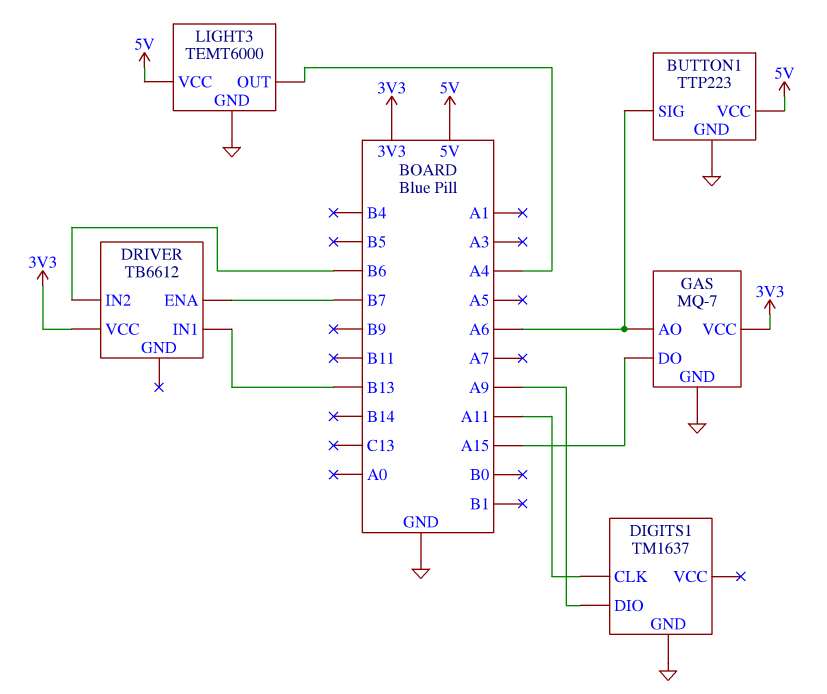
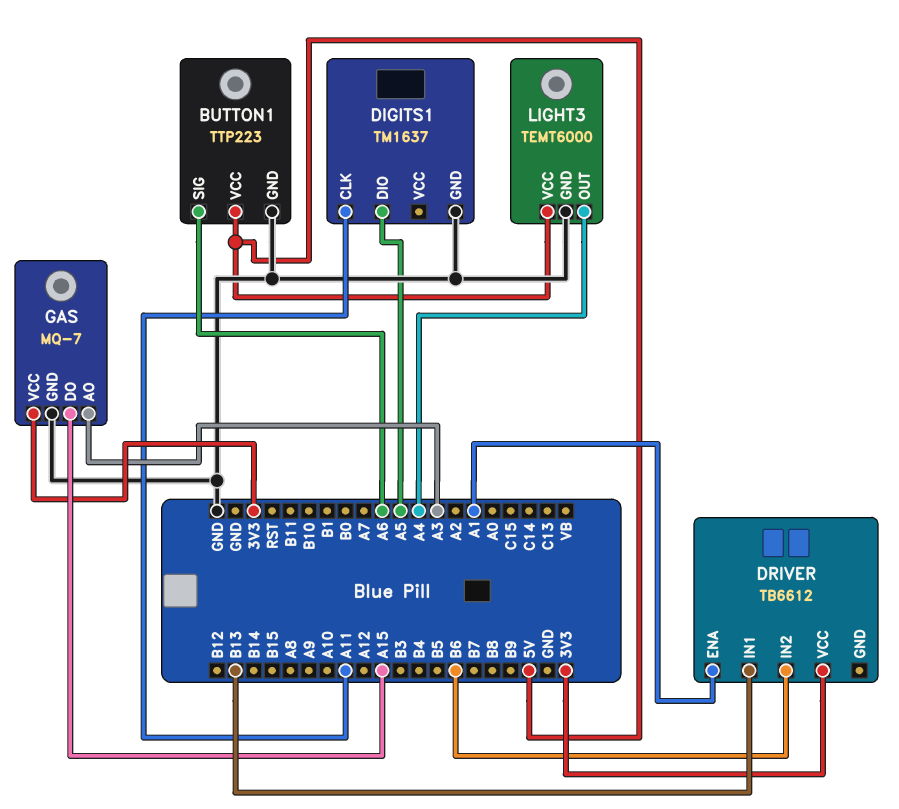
DIGITS1 pin DIO: A9 -> A5
DRIVER pin ENA: B7 -> A1
GAS pin AO: A6 -> A3

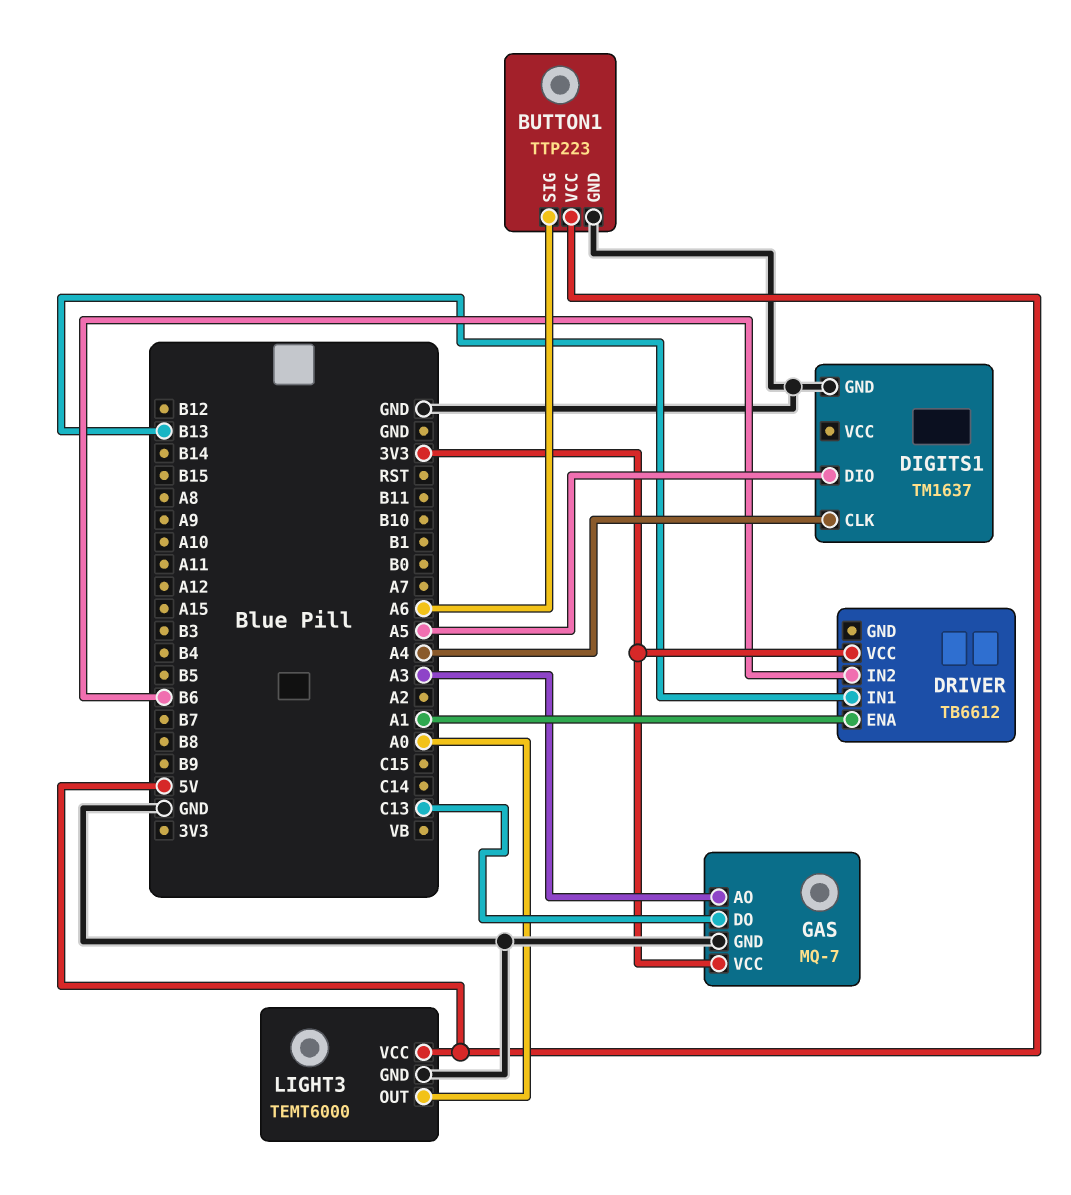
DIGITS1 pin CLK: A11 -> A4
GAS pin DO: A15 -> C13
LIGHT3 pin OUT: A4 -> A0

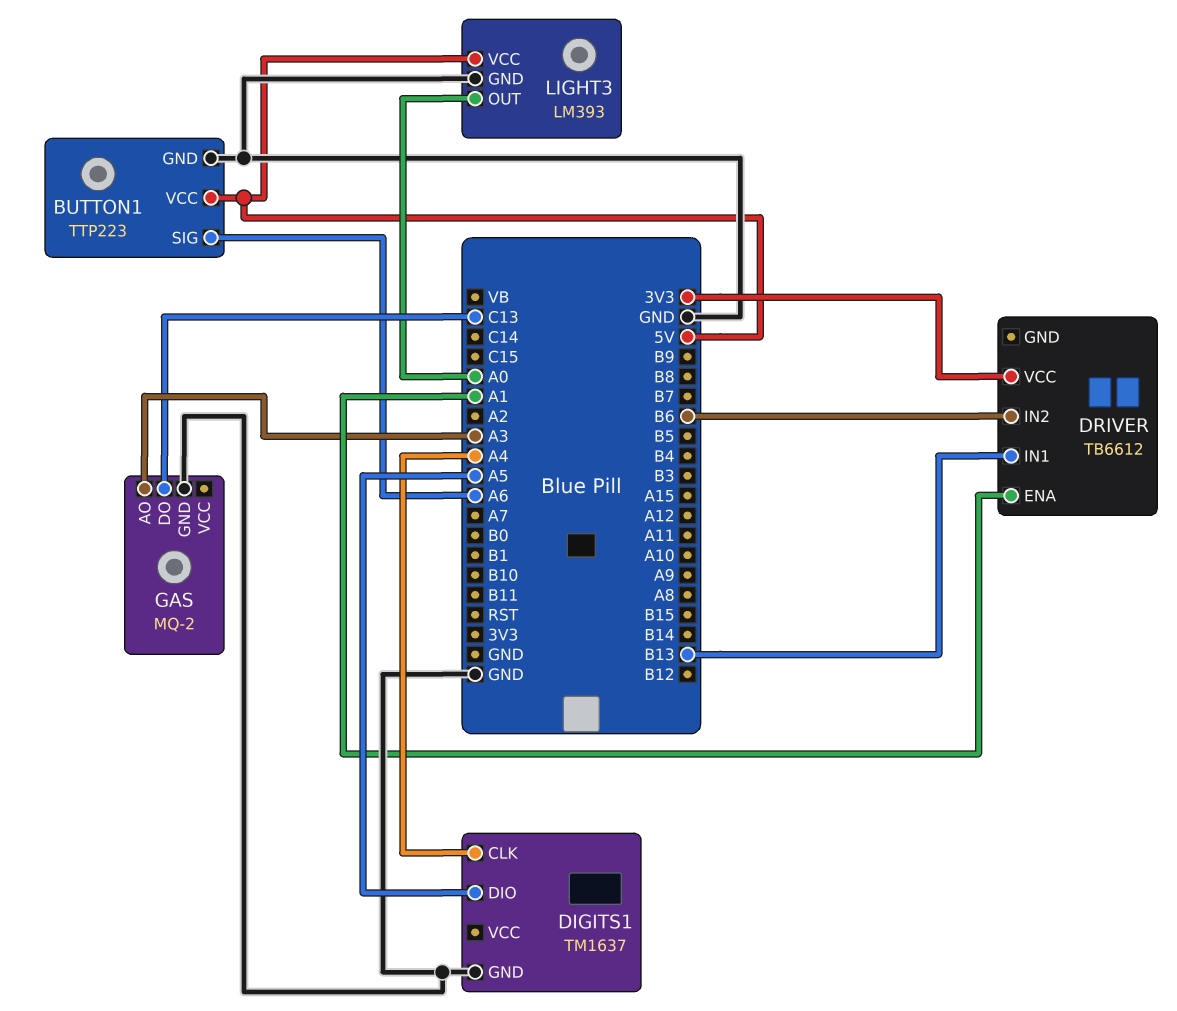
GAS: MQ-7 -> MQ-2
GAS pin VCC: 3V3 -> none
LIGHT3: TEMT6000 -> LM393

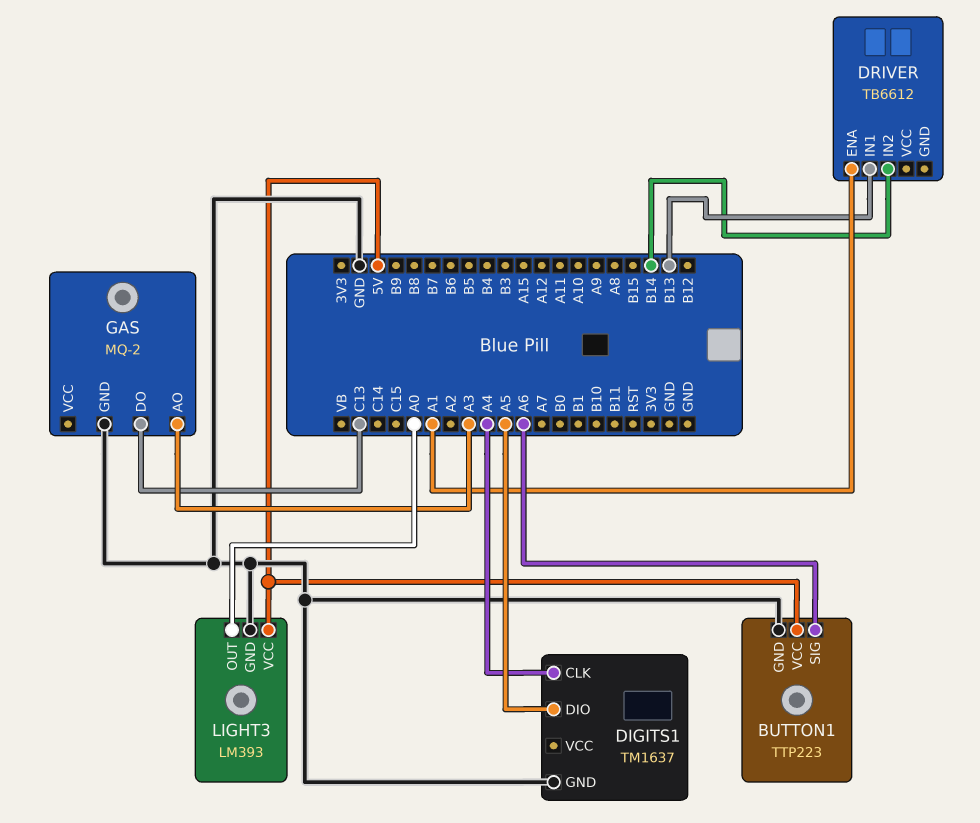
DRIVER pin IN2: B6 -> B14
DRIVER pin VCC: 3V3 -> none

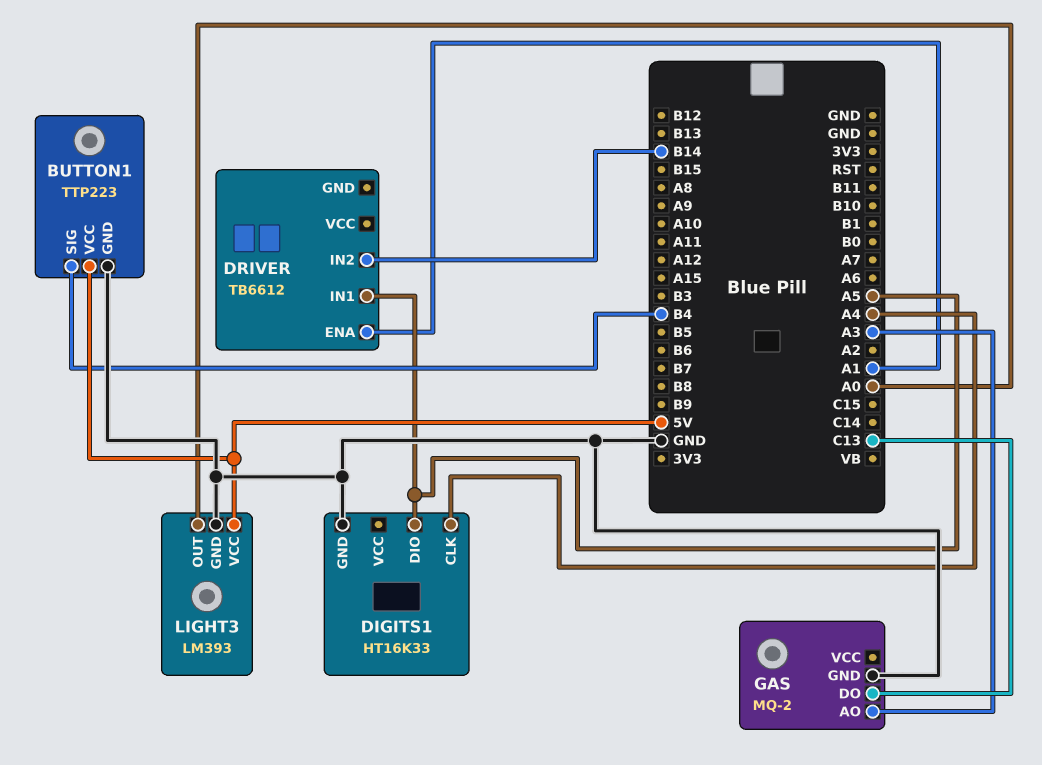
BUTTON1 pin SIG: A6 -> B4
DIGITS1: TM1637 -> HT16K33
DRIVER pin IN1: B13 -> A5

